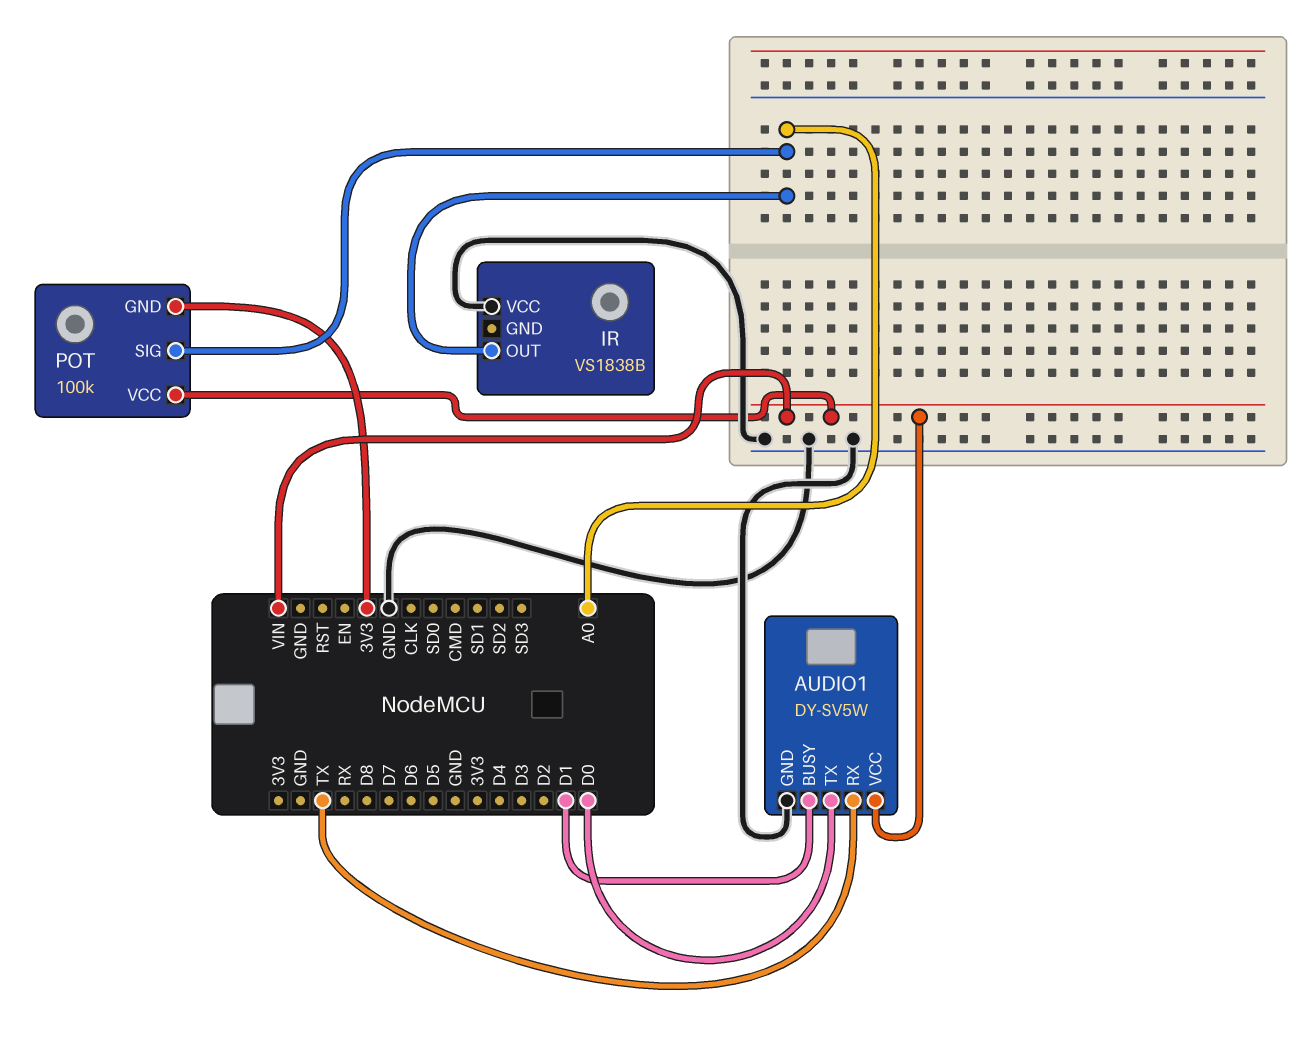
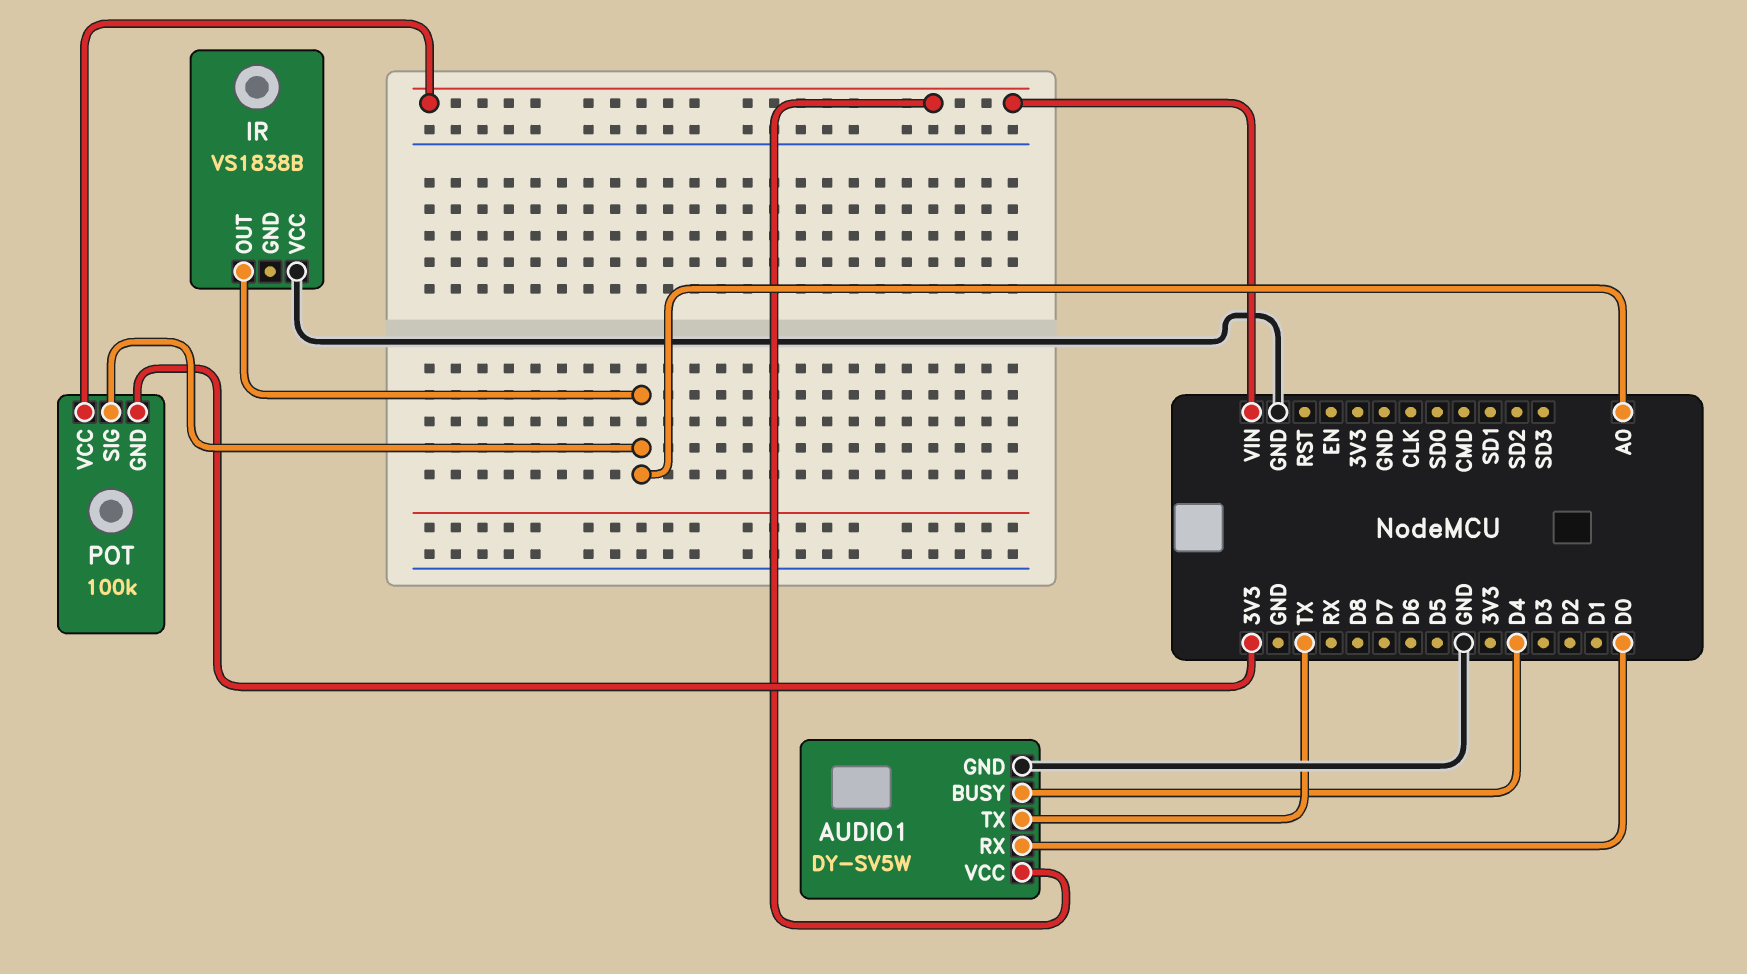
AUDIO1 pin BUSY: D1 -> D4
AUDIO1 pin RX: TX -> D0
AUDIO1 pin TX: D0 -> TX

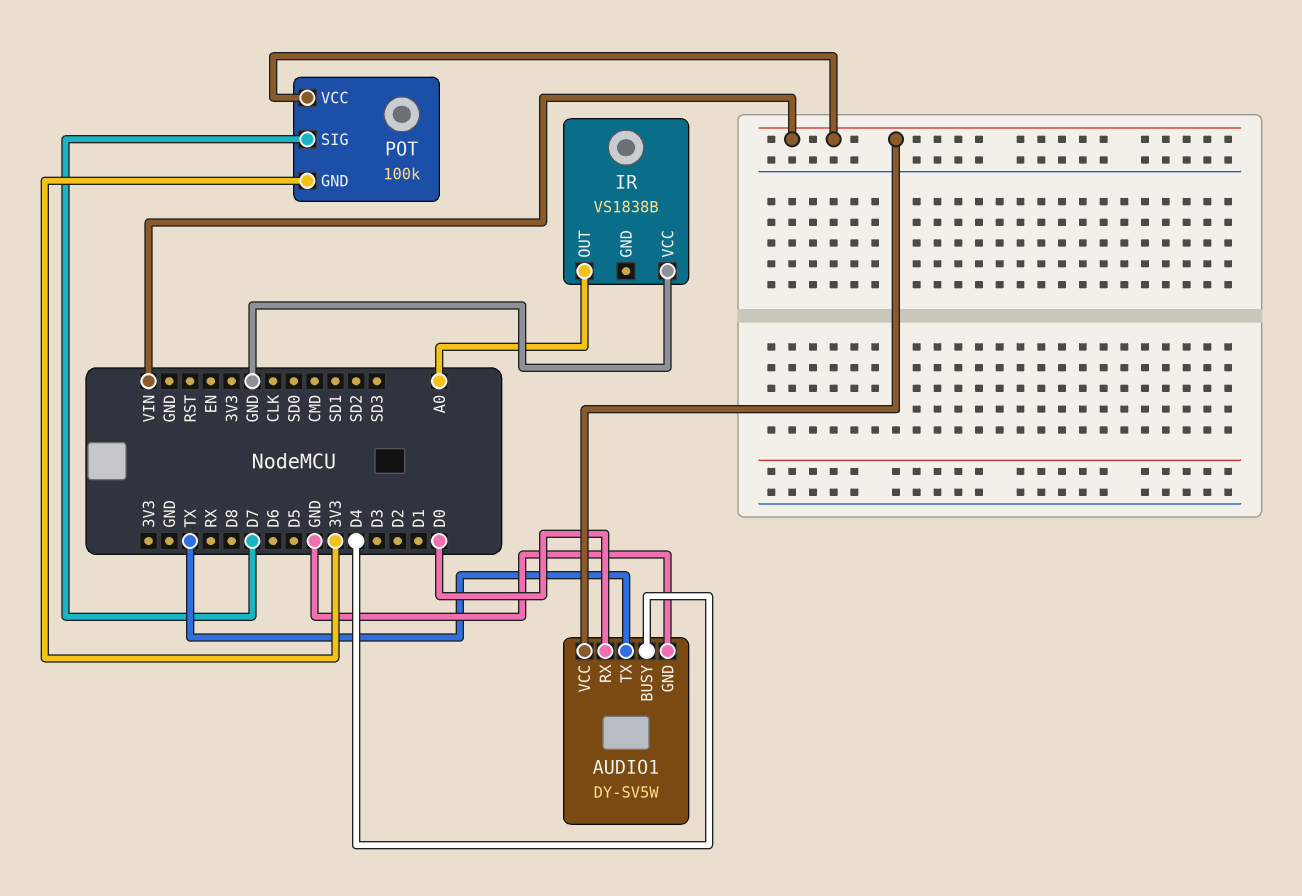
POT pin SIG: A0 -> D7

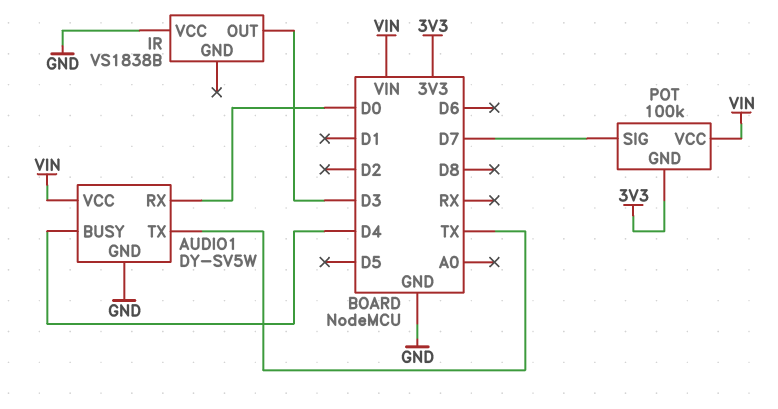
IR pin OUT: A0 -> D3

